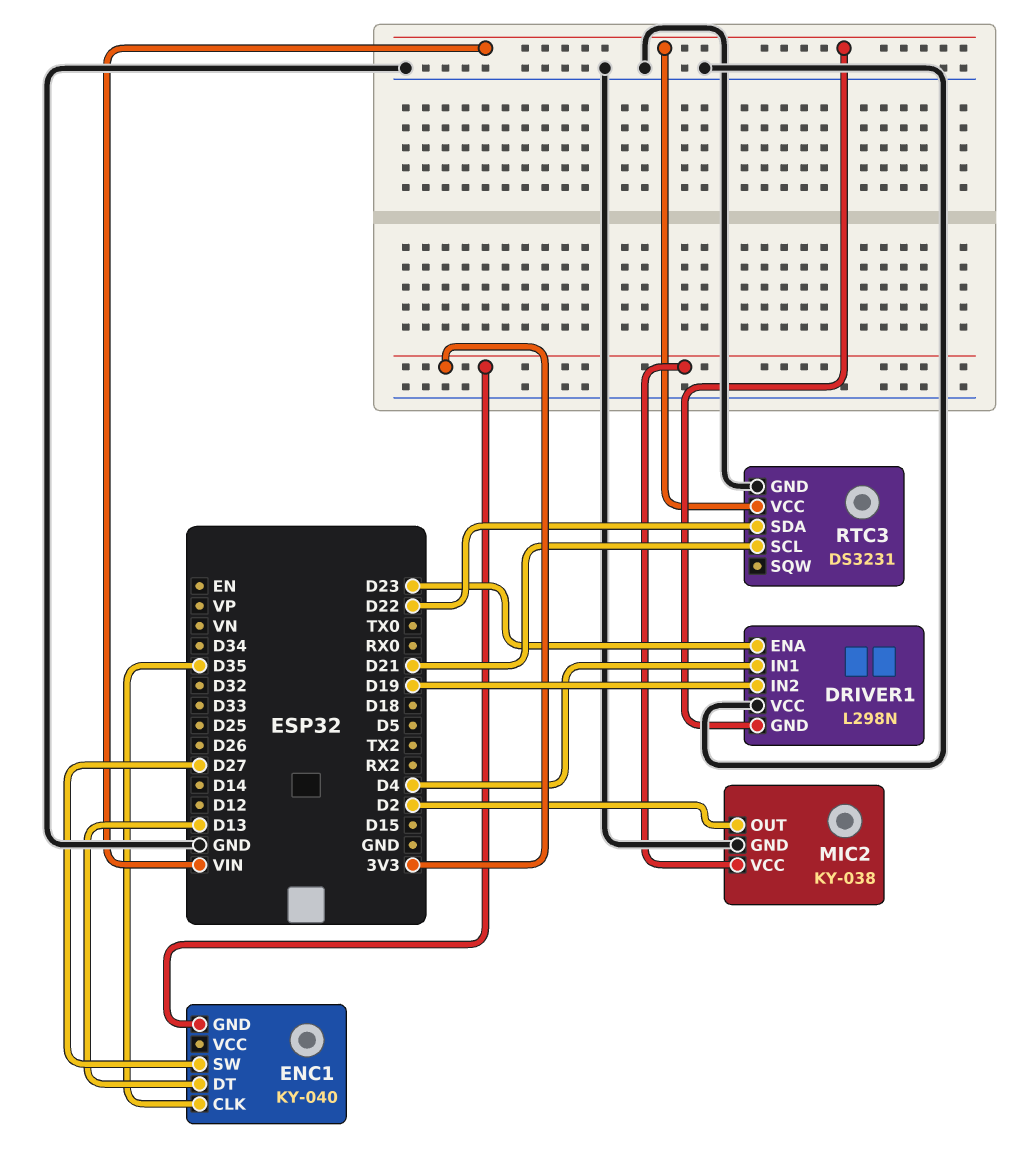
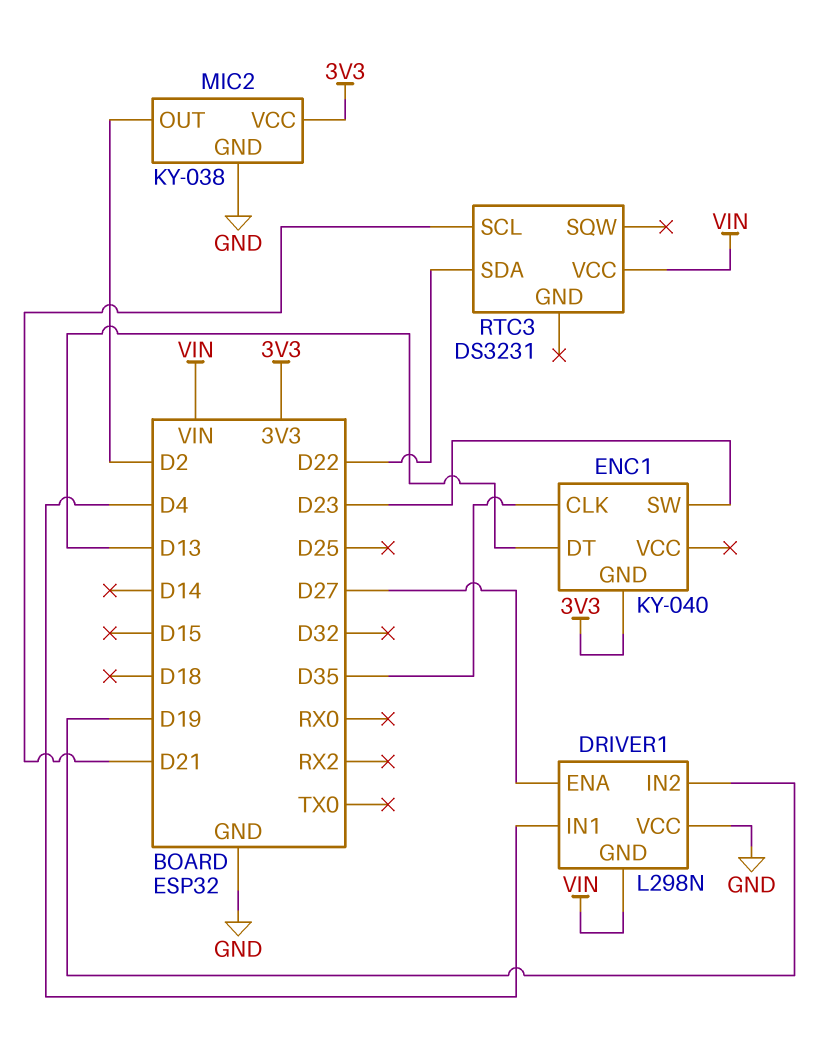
DRIVER1 pin ENA: D23 -> D27
ENC1 pin SW: D27 -> D23
RTC3 pin GND: GND -> none

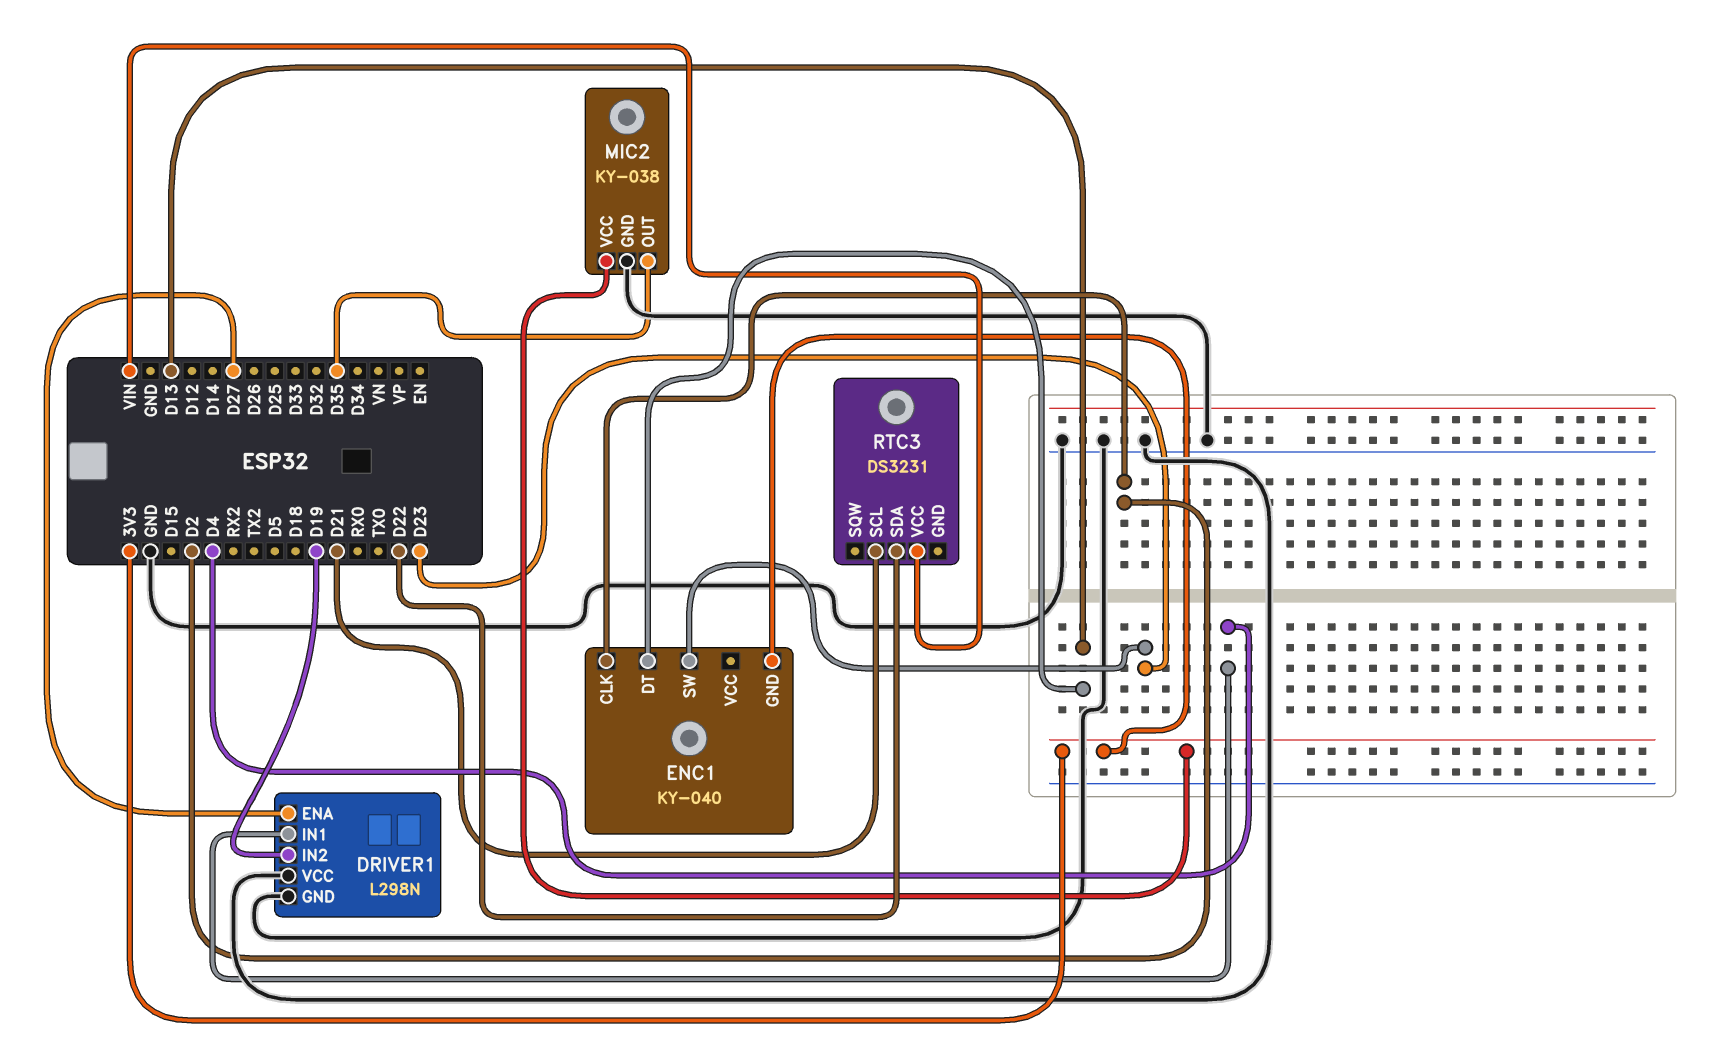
DRIVER1 pin GND: VIN -> GND
ENC1 pin CLK: D35 -> D2
MIC2 pin OUT: D2 -> D35

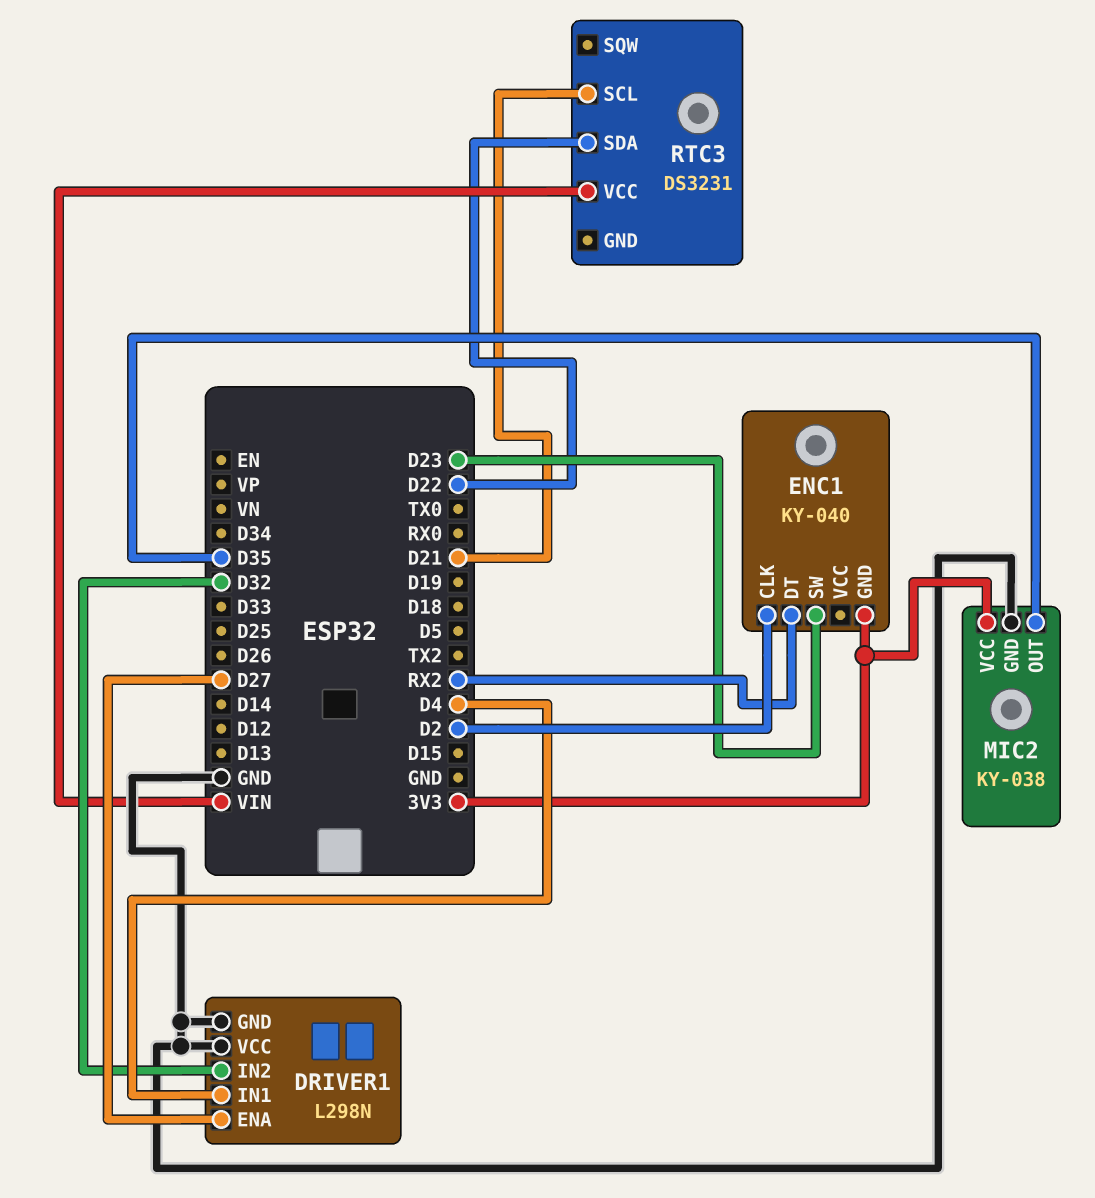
DRIVER1 pin IN2: D19 -> D32
ENC1 pin DT: D13 -> RX2

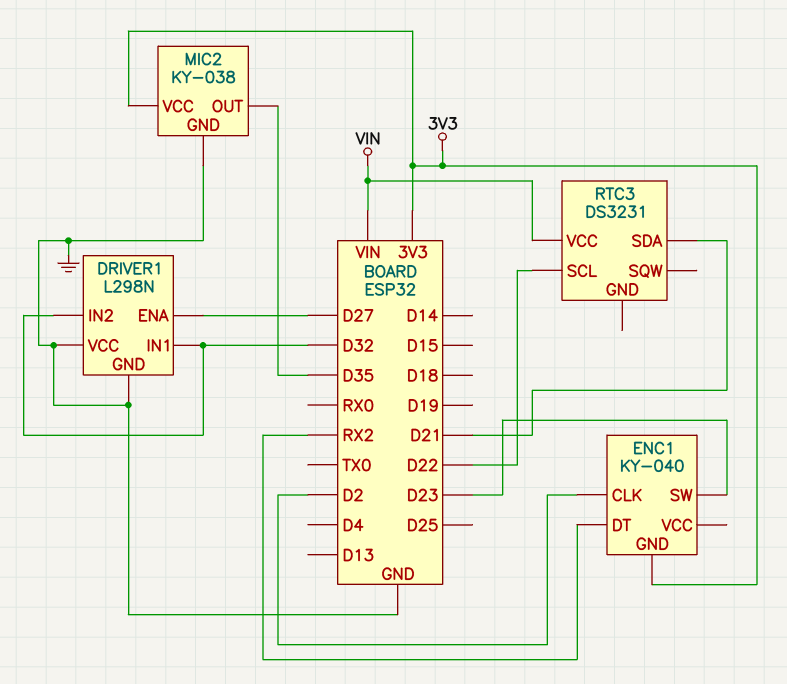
DRIVER1 pin IN1: D4 -> D32
RTC3 pin SCL: D21 -> D22
RTC3 pin SDA: D22 -> D21

